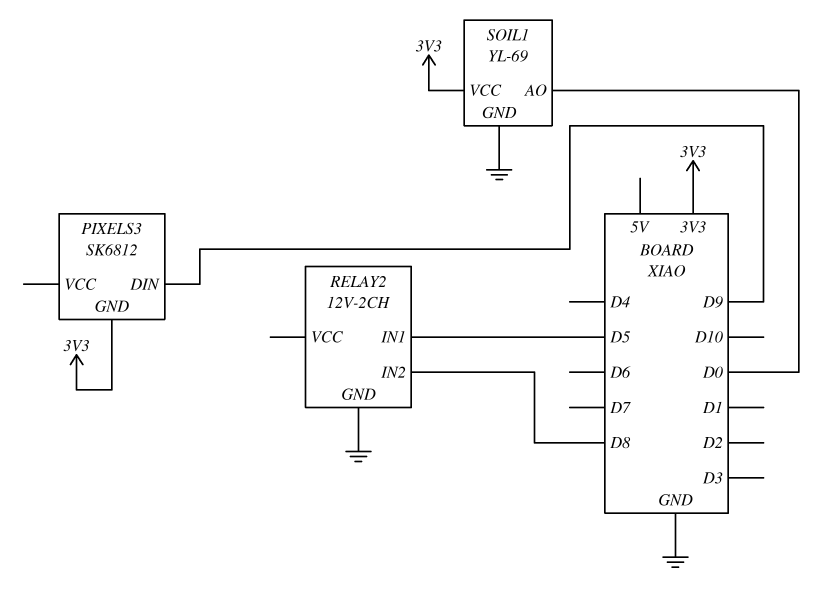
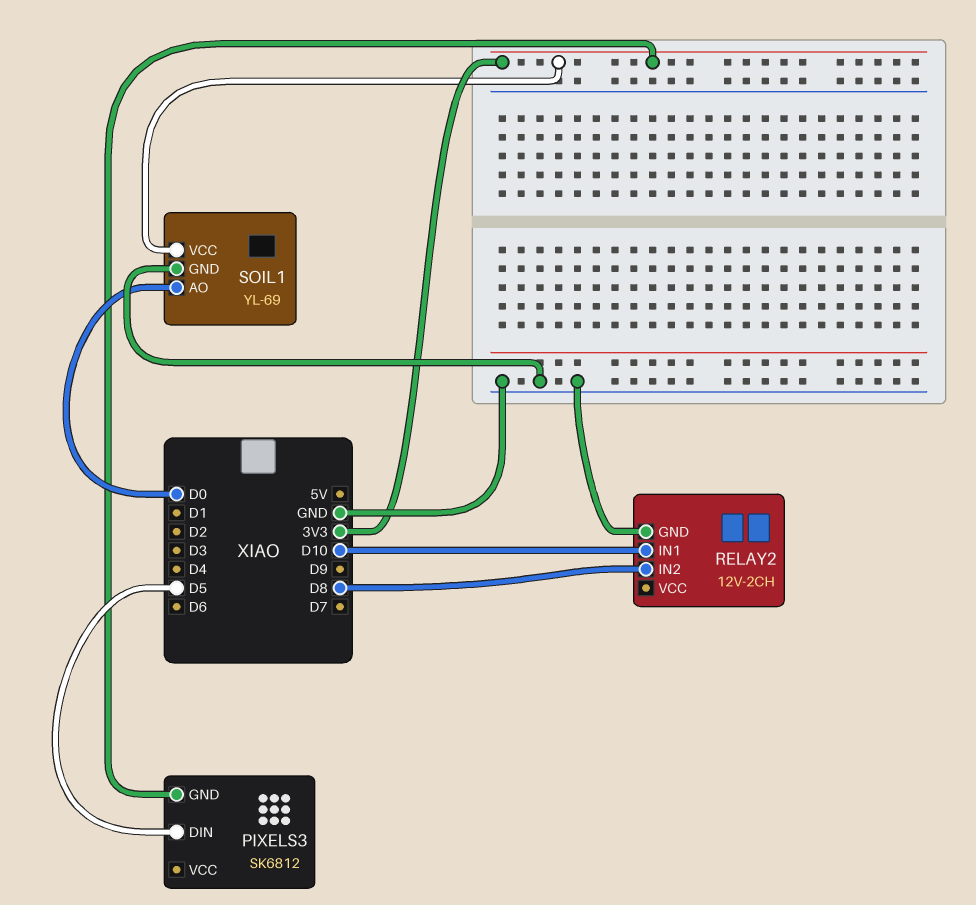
PIXELS3 pin DIN: D9 -> D5
RELAY2 pin IN1: D5 -> D10

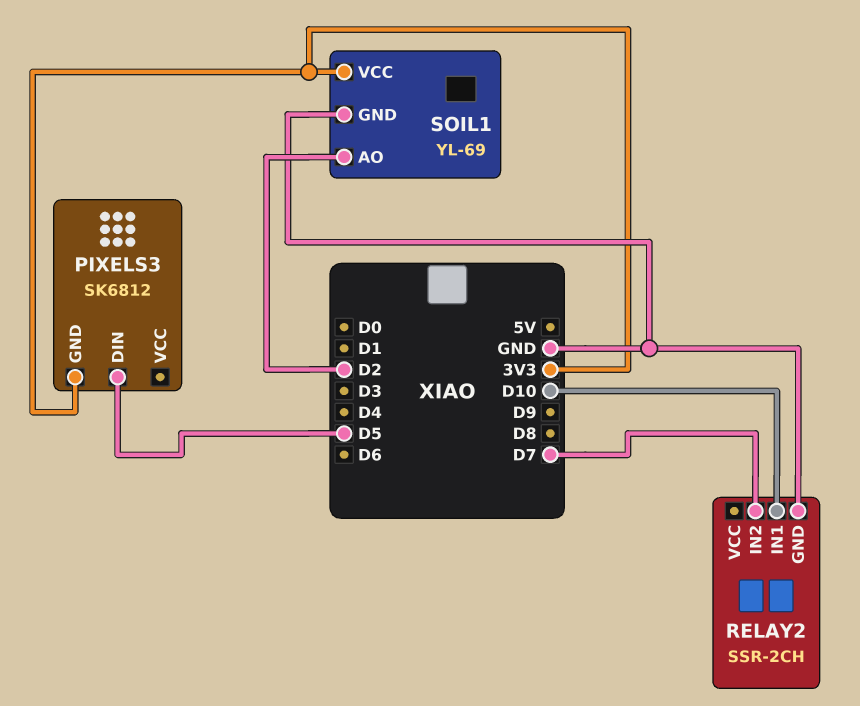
RELAY2: 12V-2CH -> SSR-2CH
RELAY2 pin IN2: D8 -> D7
SOIL1 pin AO: D0 -> D2

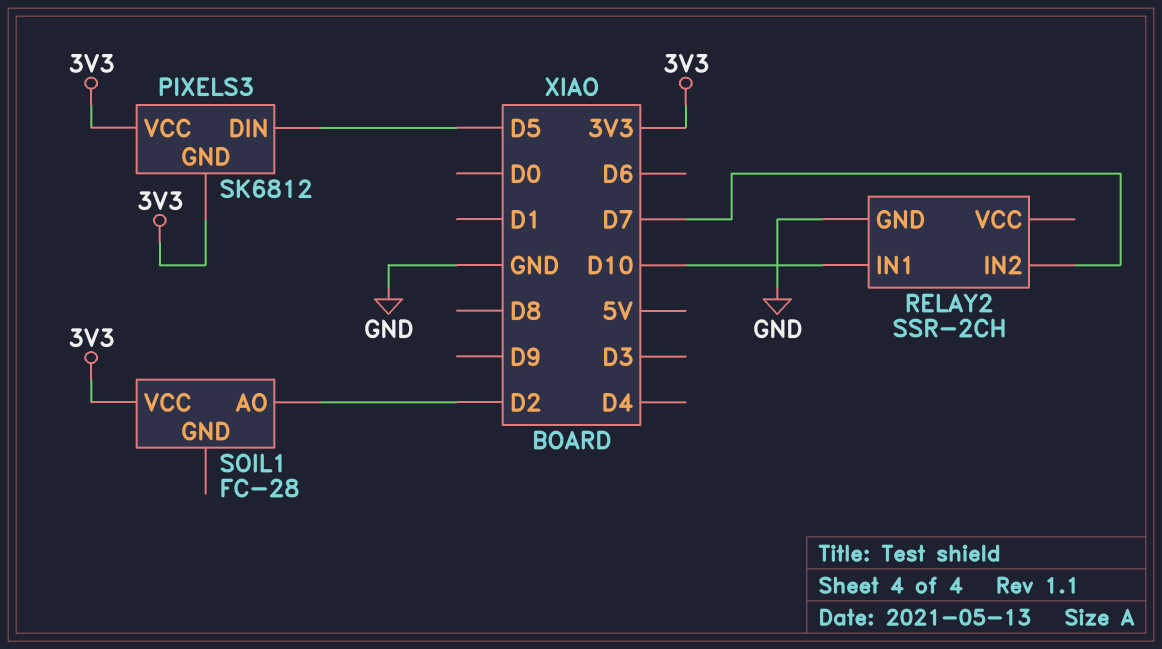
PIXELS3 pin VCC: none -> 3V3
SOIL1: YL-69 -> FC-28
SOIL1 pin GND: GND -> none

